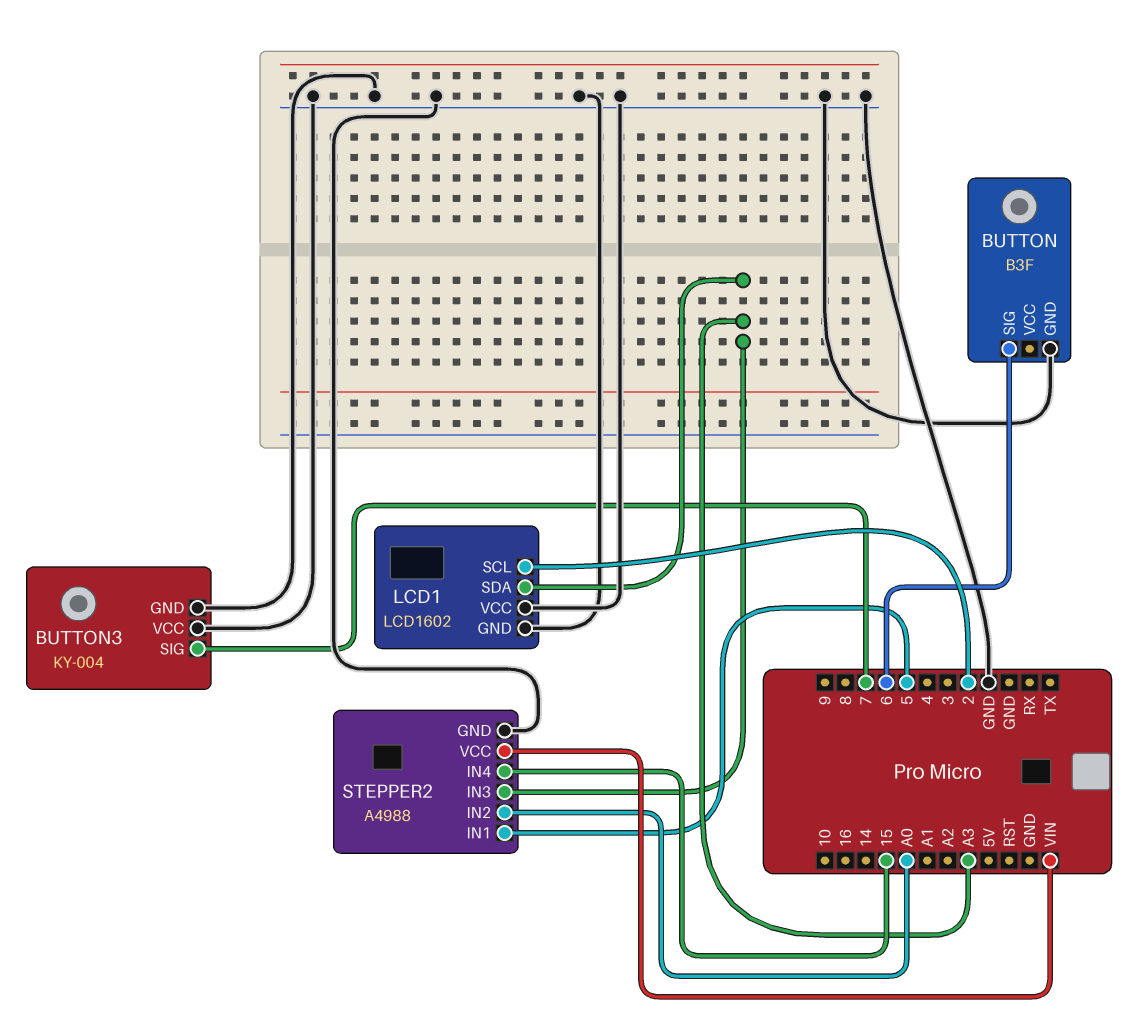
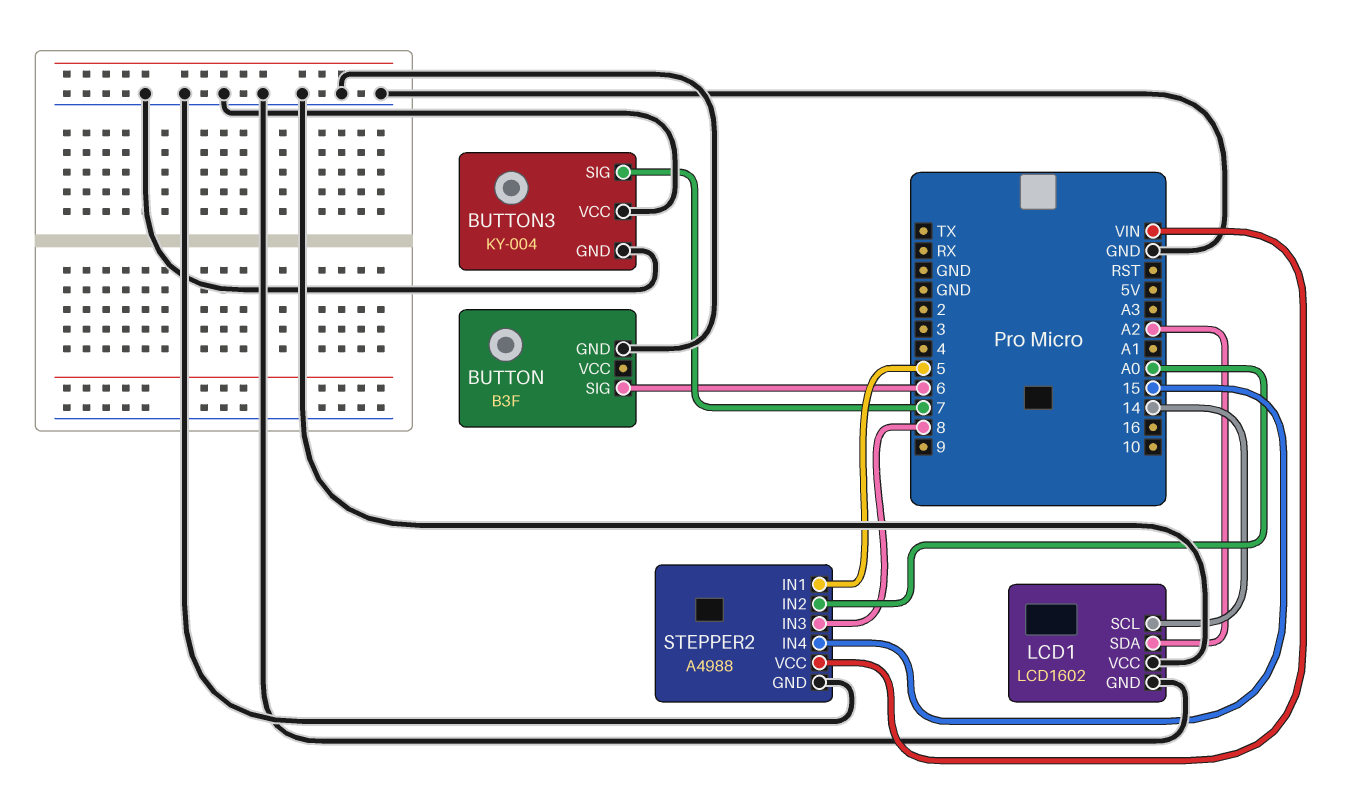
LCD1 pin SCL: 2 -> 14
LCD1 pin SDA: A3 -> A2
STEPPER2 pin IN3: A3 -> 8

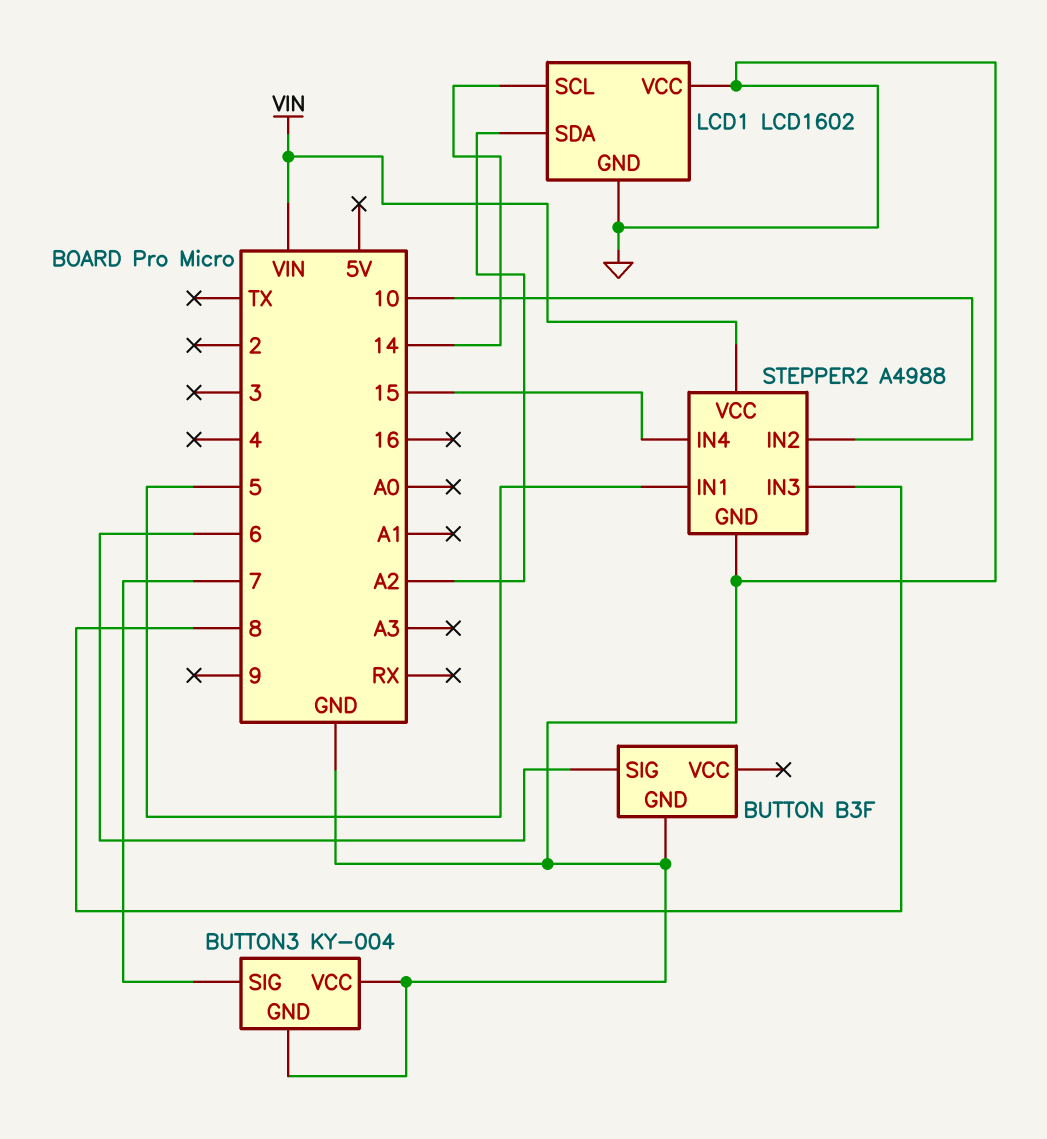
STEPPER2 pin IN2: A0 -> 10

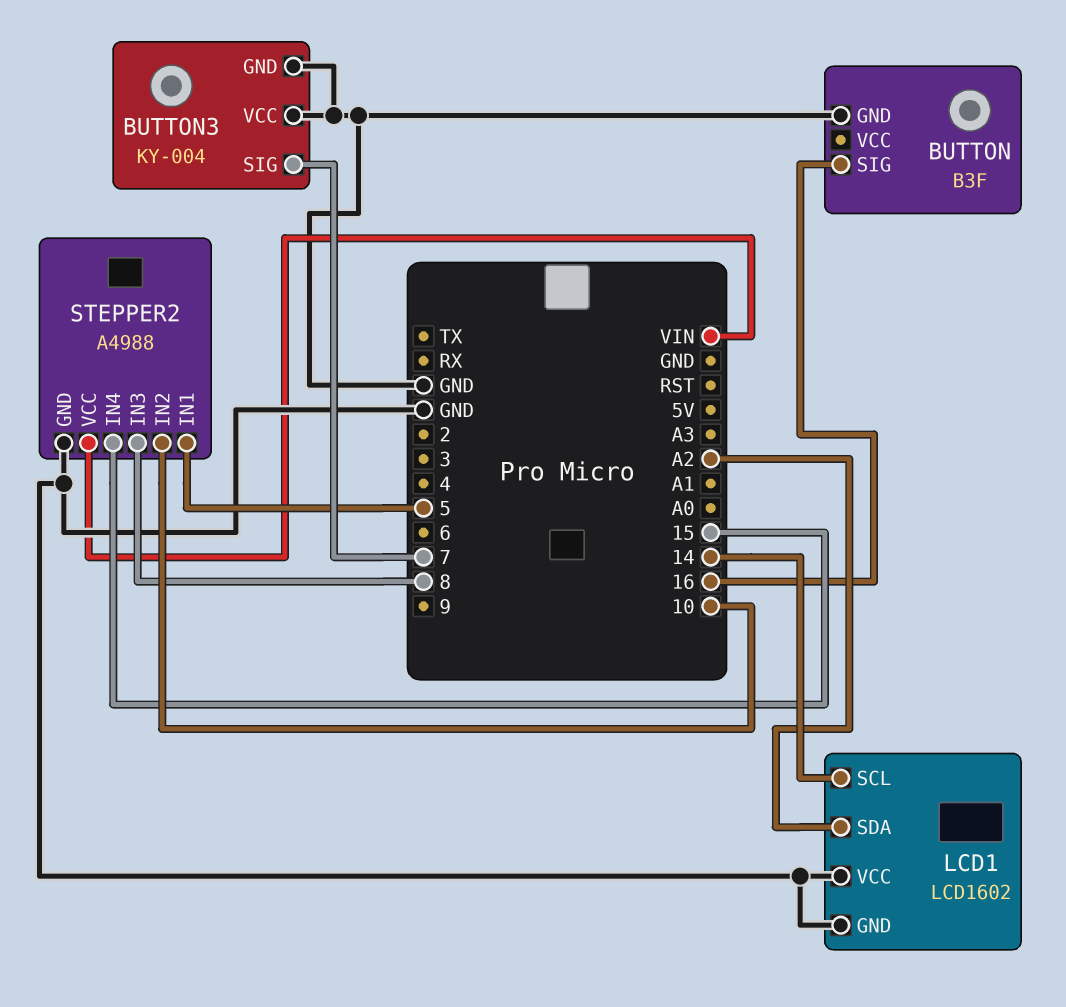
BUTTON pin SIG: 6 -> 16

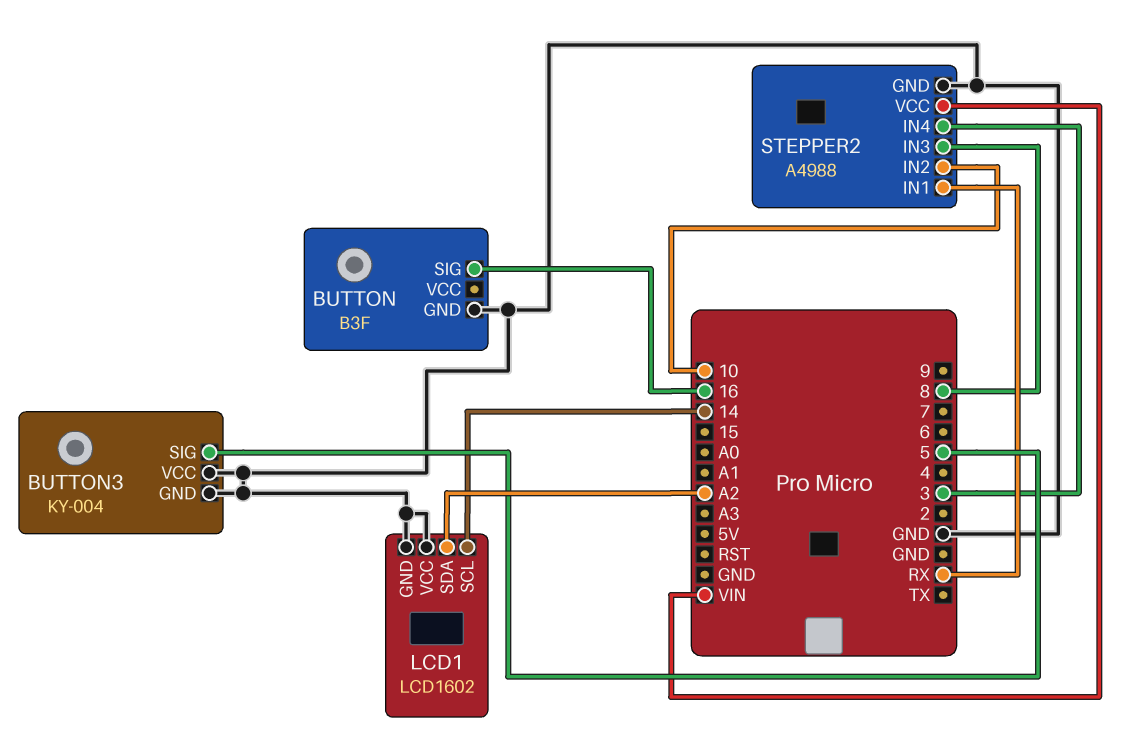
BUTTON3 pin SIG: 7 -> 5
STEPPER2 pin IN1: 5 -> RX
STEPPER2 pin IN4: 15 -> 3

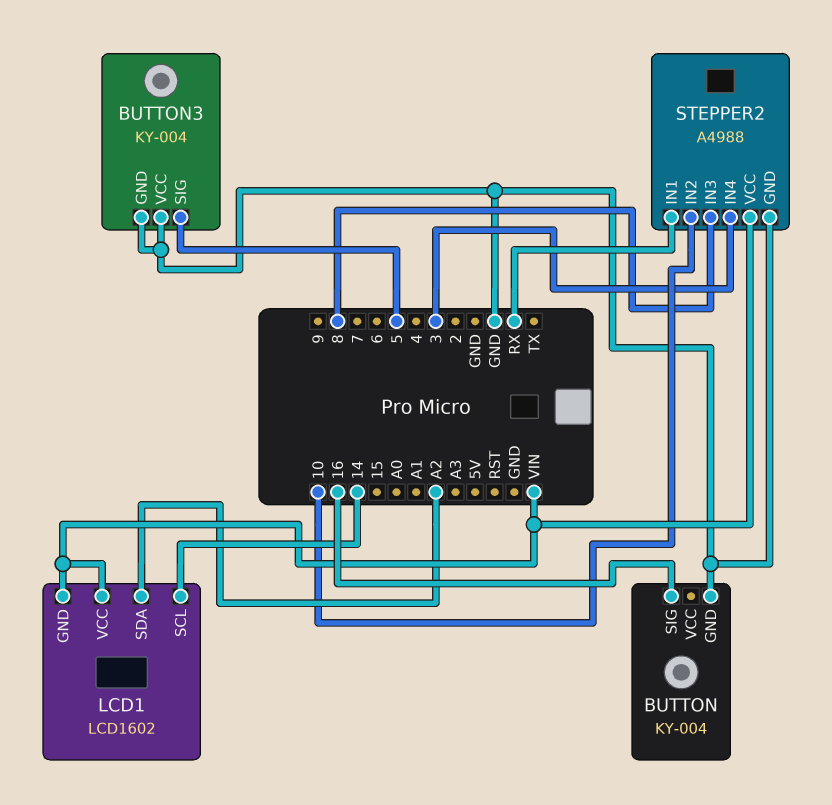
BUTTON: B3F -> KY-004
LCD1 pin GND: GND -> VIN
LCD1 pin VCC: GND -> VIN

